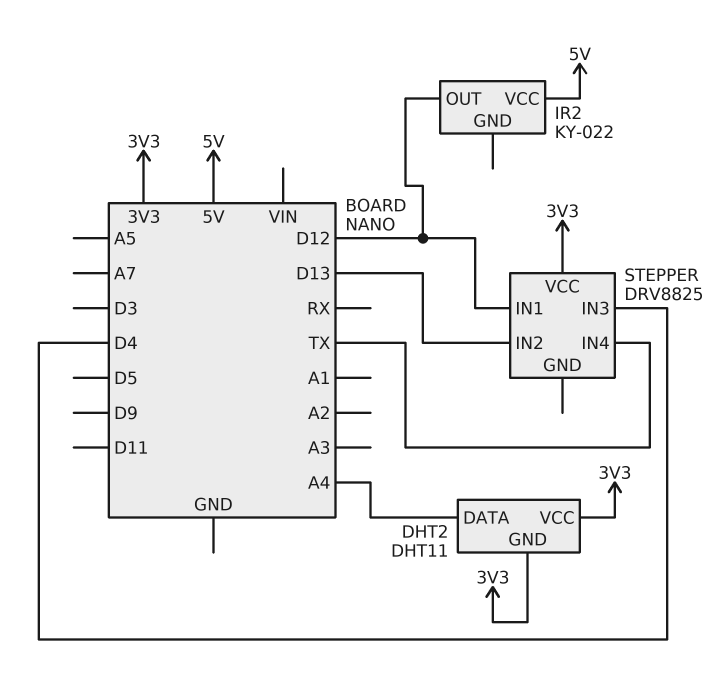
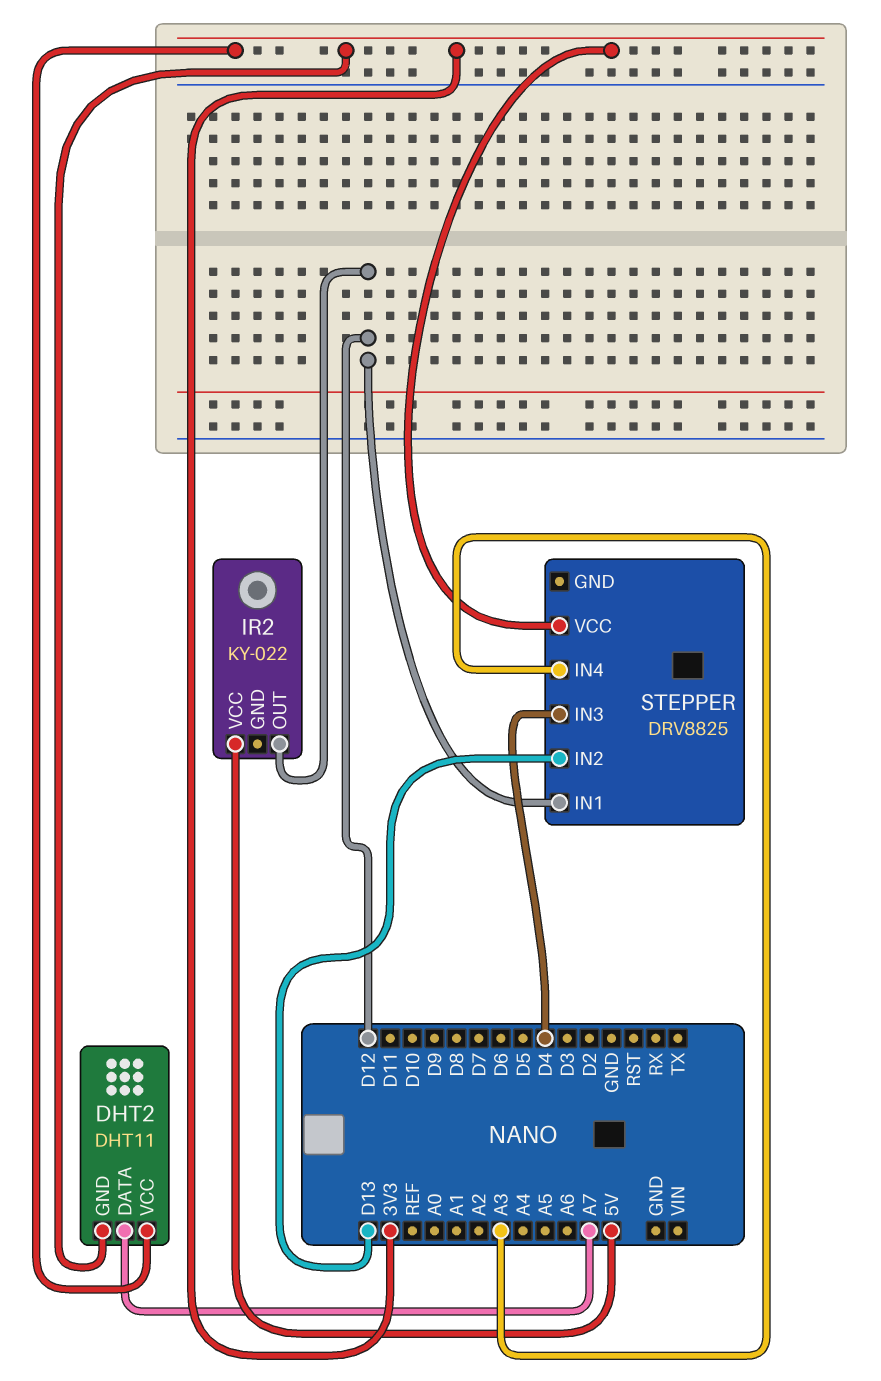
DHT2 pin DATA: A4 -> A7
STEPPER pin IN4: TX -> A3

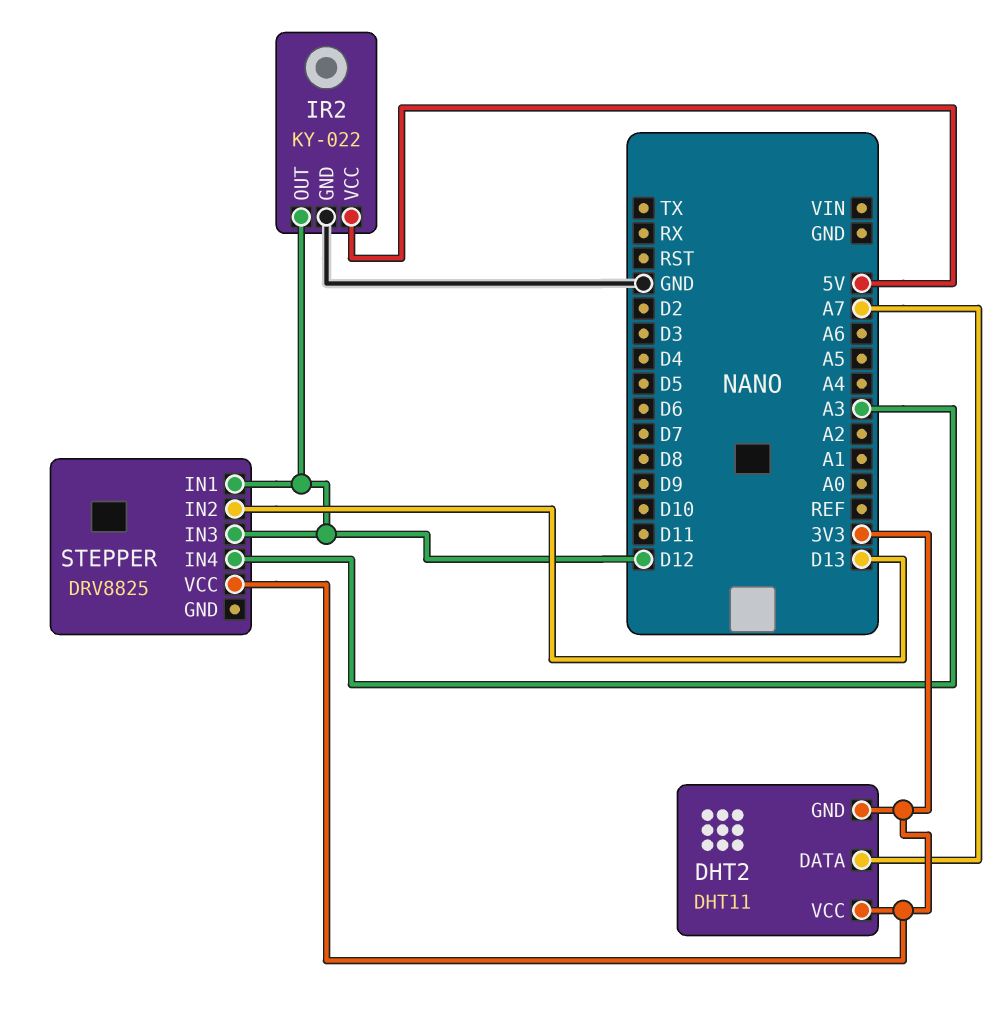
IR2 pin GND: none -> GND
STEPPER pin IN3: D4 -> D12

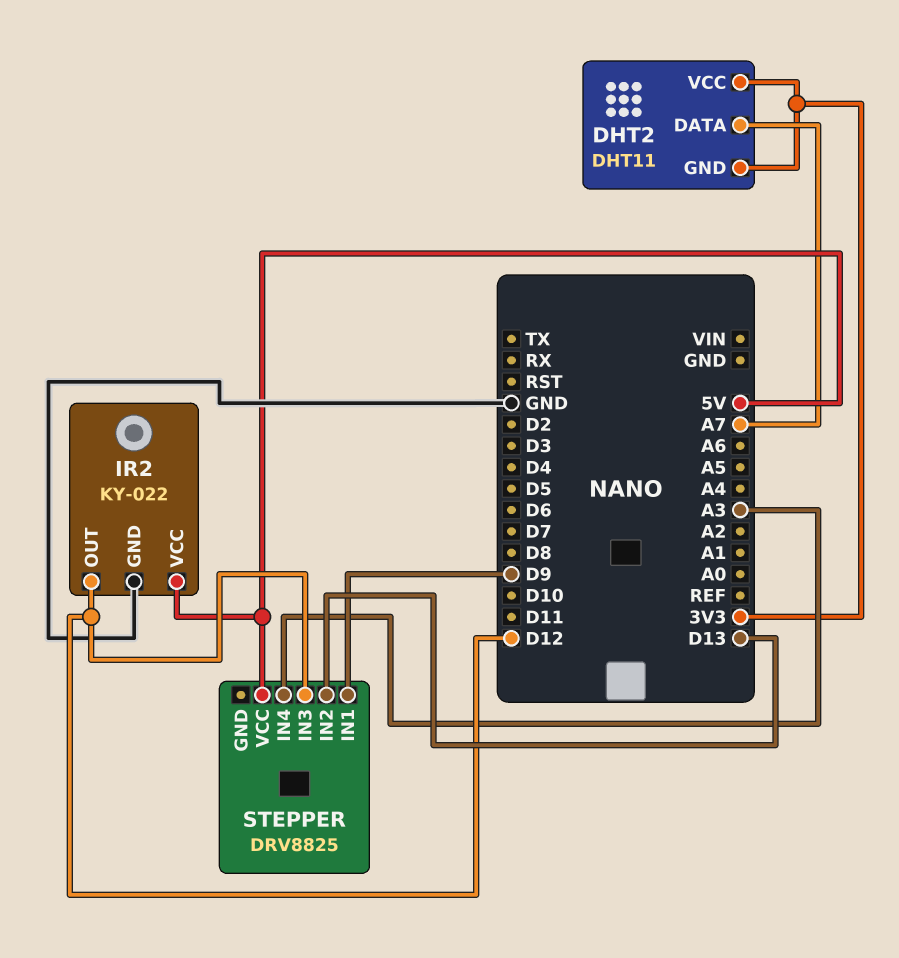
STEPPER pin IN1: D12 -> D9
STEPPER pin VCC: 3V3 -> 5V

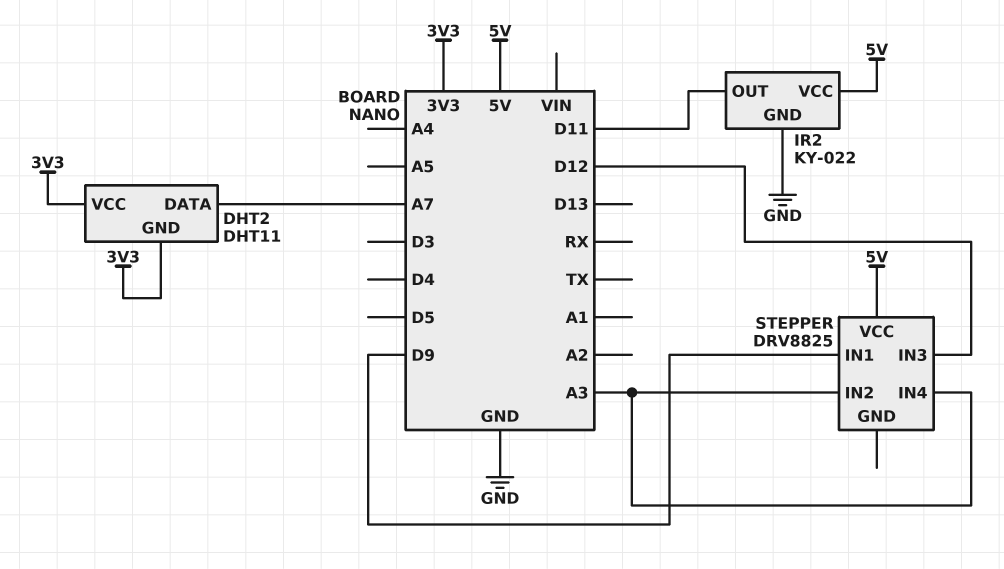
IR2 pin OUT: D12 -> D11
STEPPER pin IN2: D13 -> A3

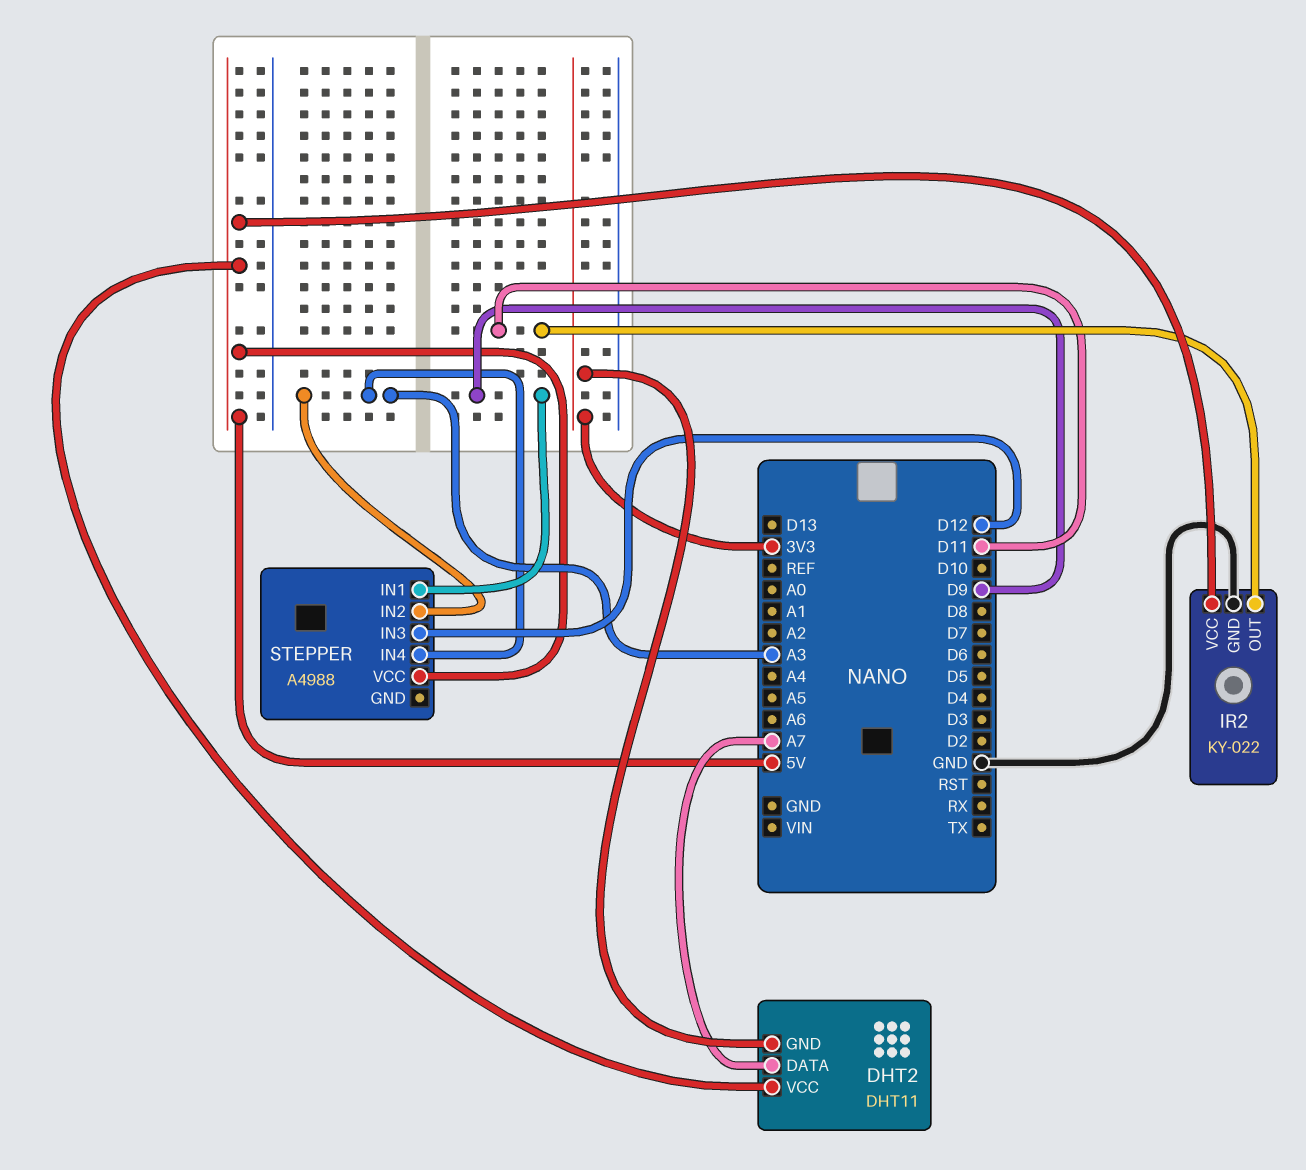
DHT2 pin VCC: 3V3 -> 5V
STEPPER: DRV8825 -> A4988

